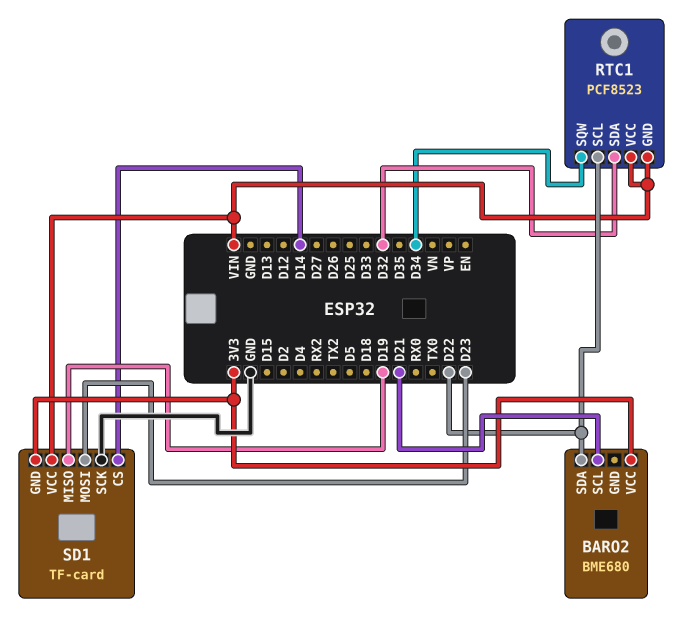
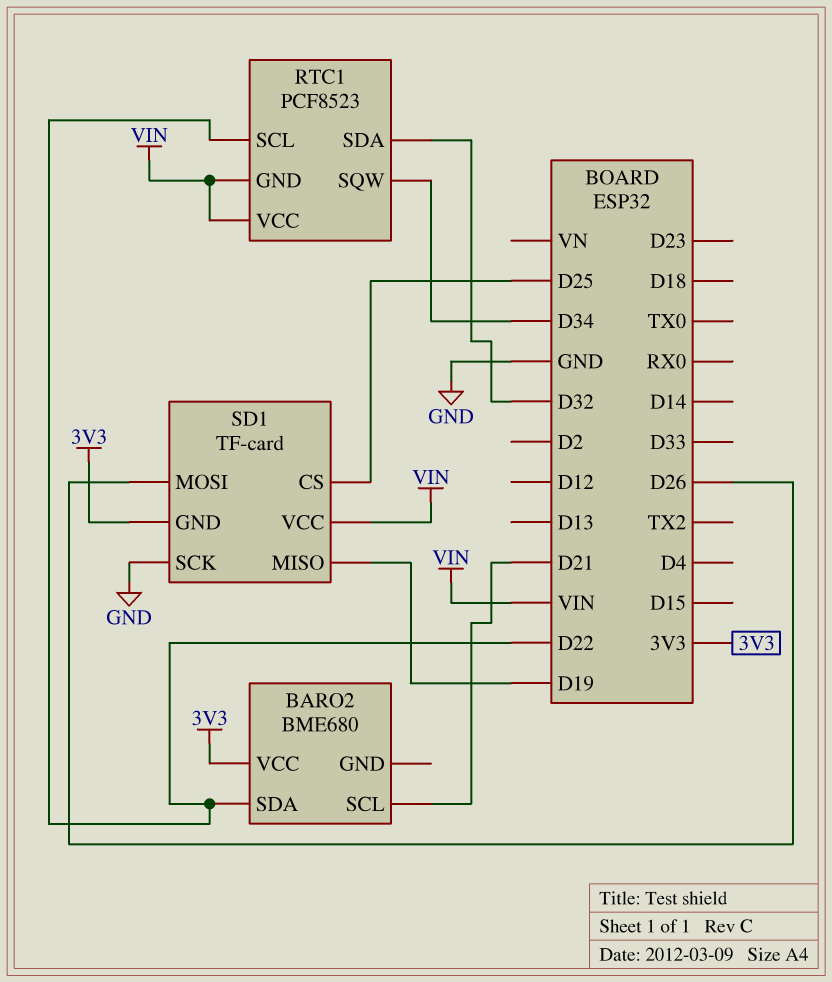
SD1 pin CS: D14 -> D25
SD1 pin MOSI: D23 -> D26

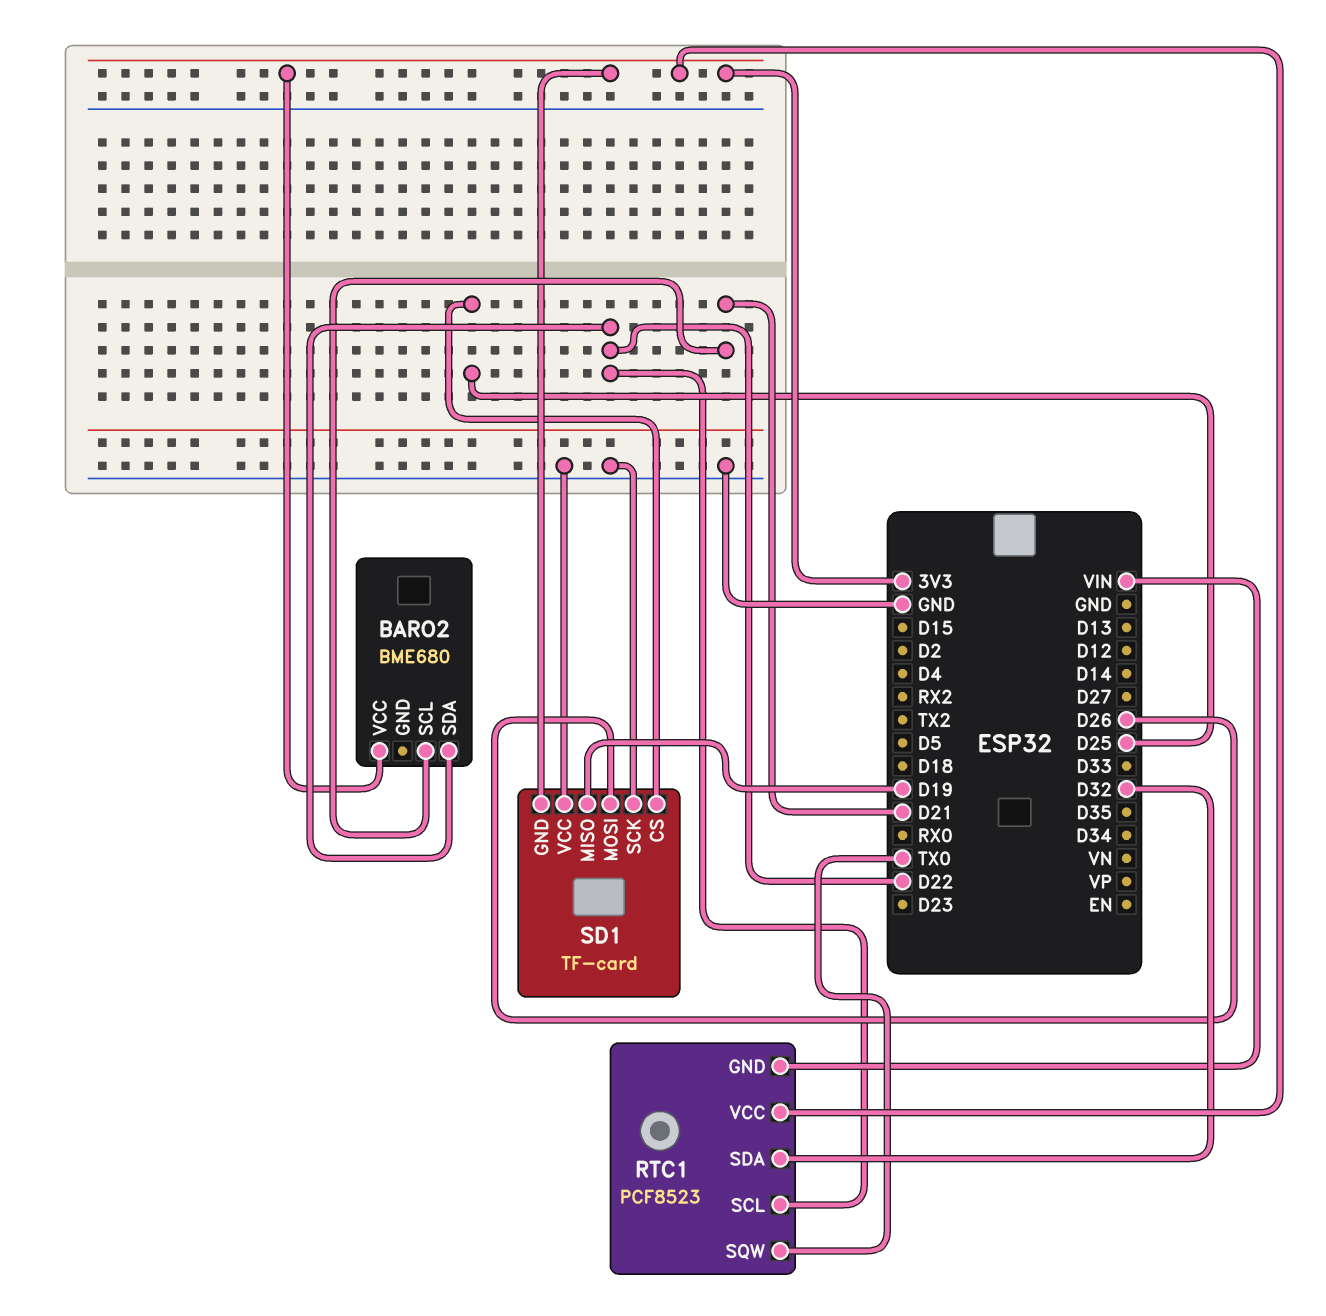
RTC1 pin SQW: D34 -> TX0
RTC1 pin VCC: VIN -> 3V3
SD1 pin VCC: VIN -> GND

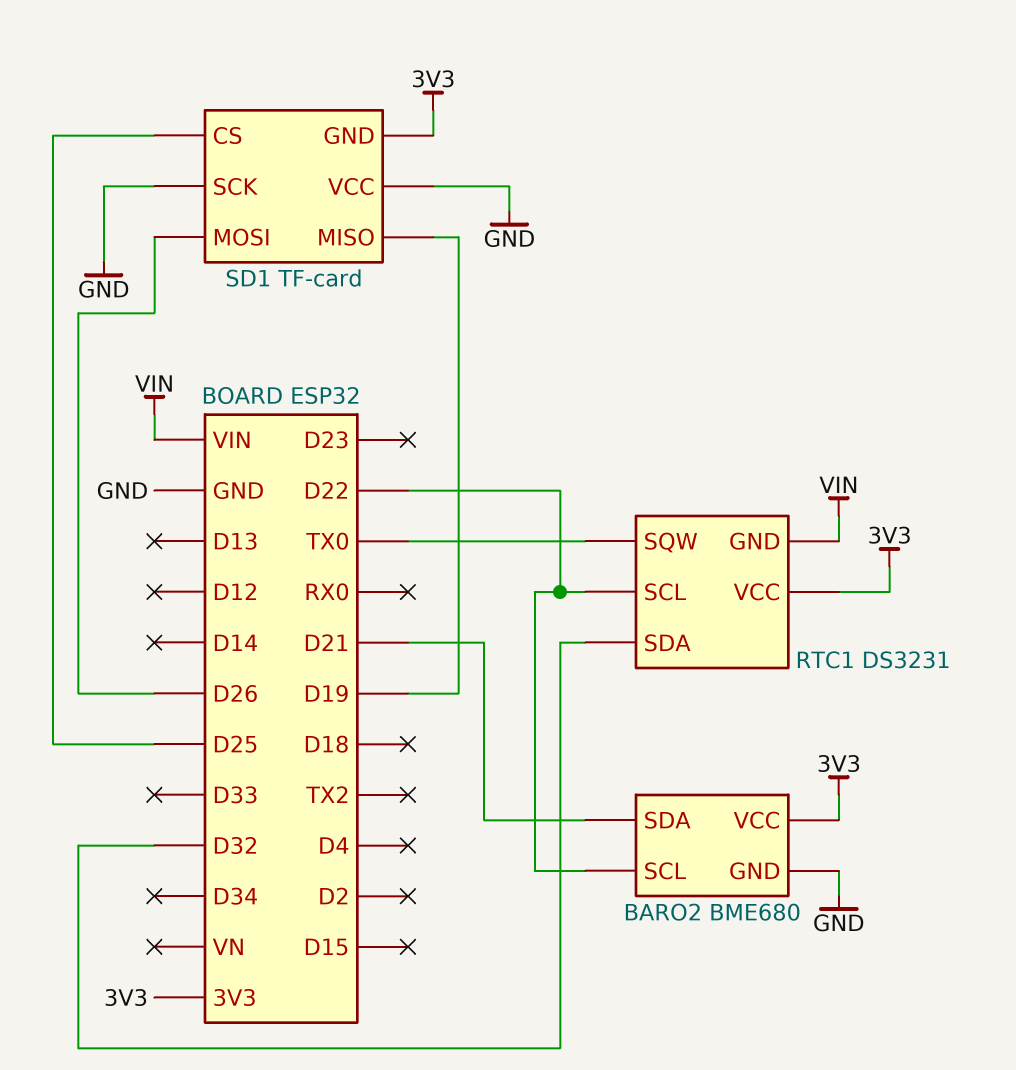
BARO2 pin GND: none -> GND
BARO2 pin SCL: D21 -> D22
BARO2 pin SDA: D22 -> D21
RTC1: PCF8523 -> DS3231

